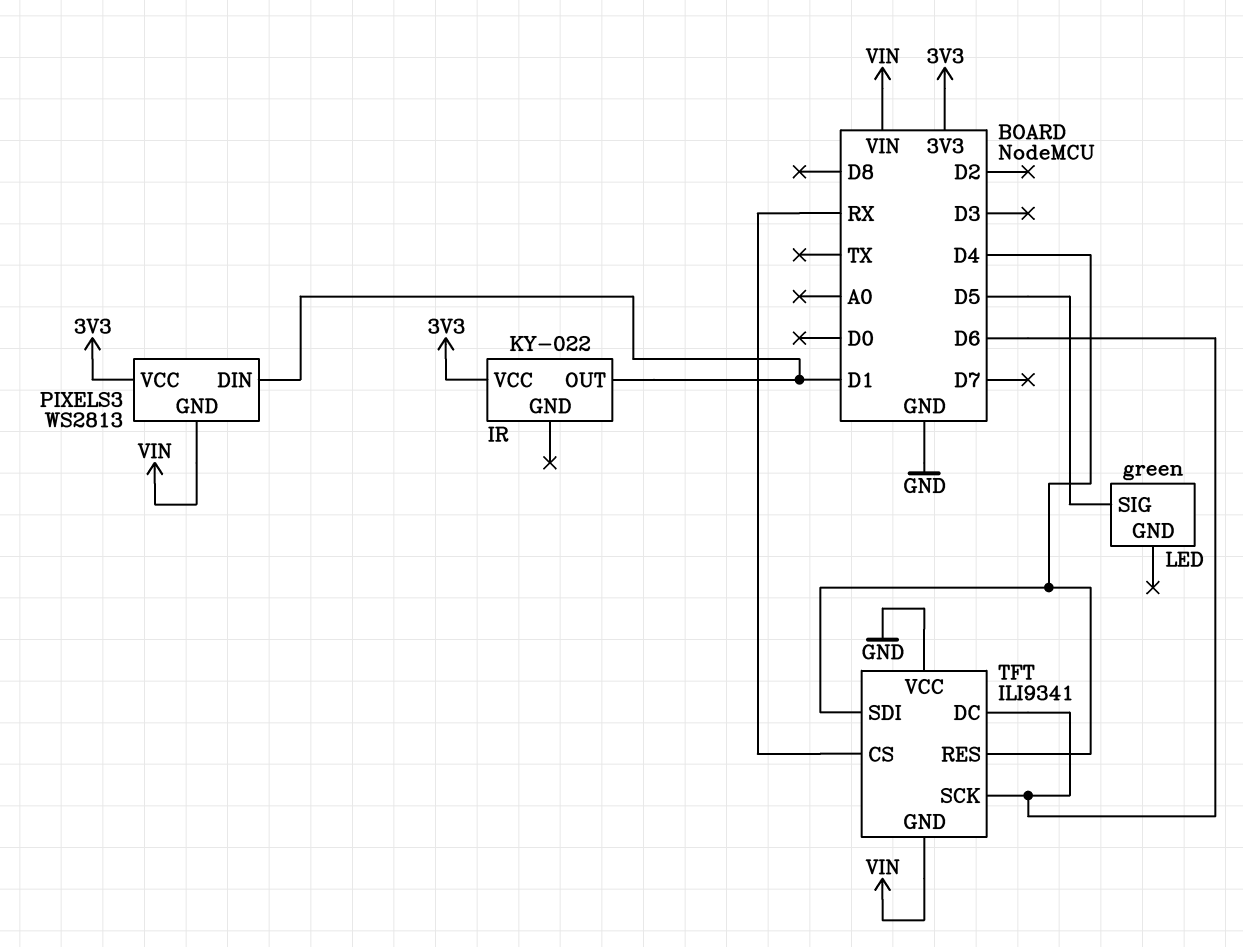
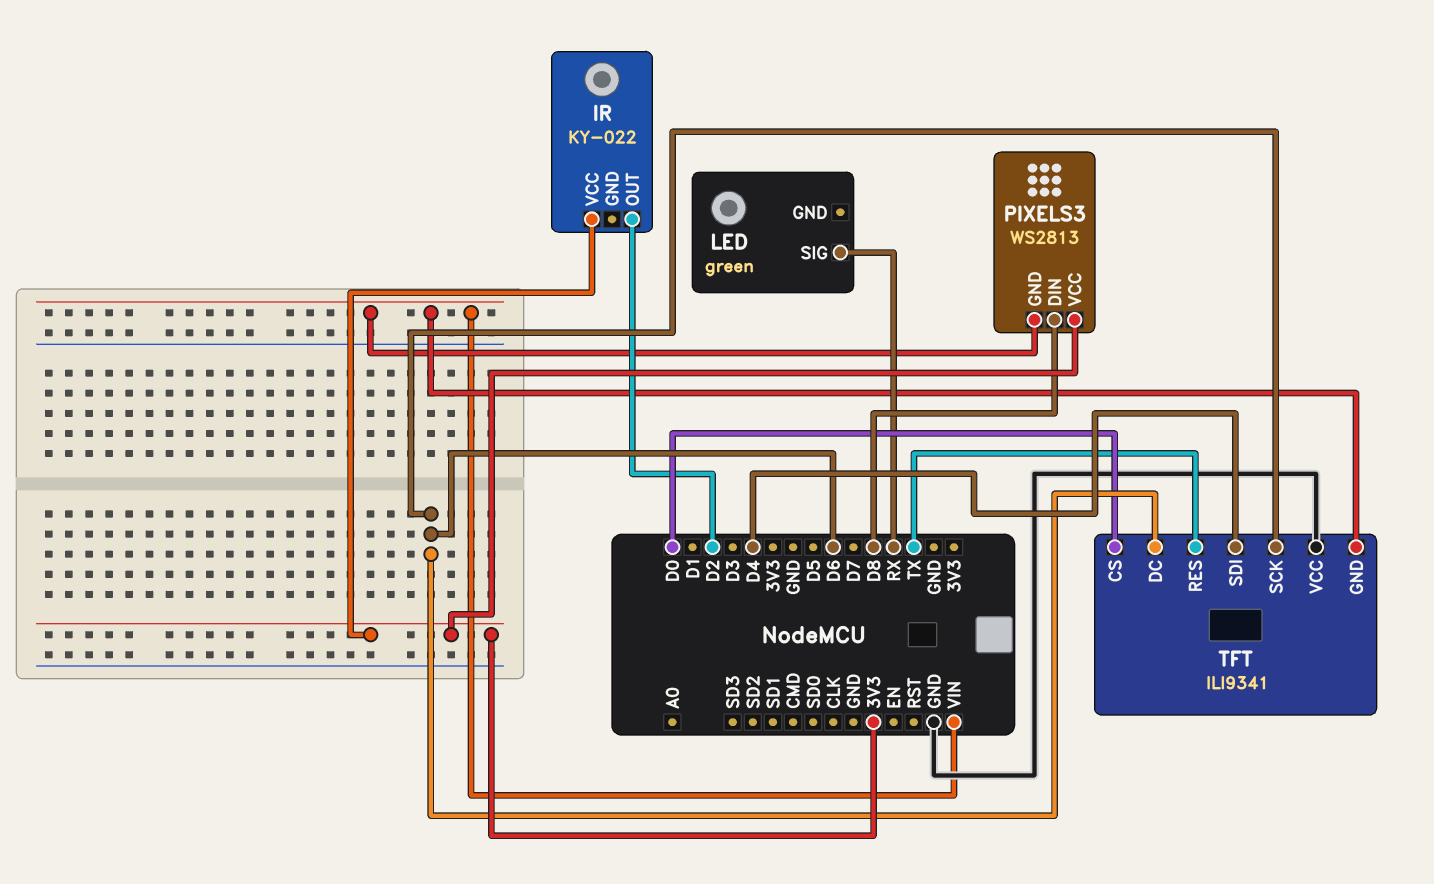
IR pin OUT: D1 -> D2
LED pin SIG: D5 -> RX
PIXELS3 pin DIN: D1 -> D8
TFT pin CS: RX -> D0
TFT pin RES: D4 -> TX

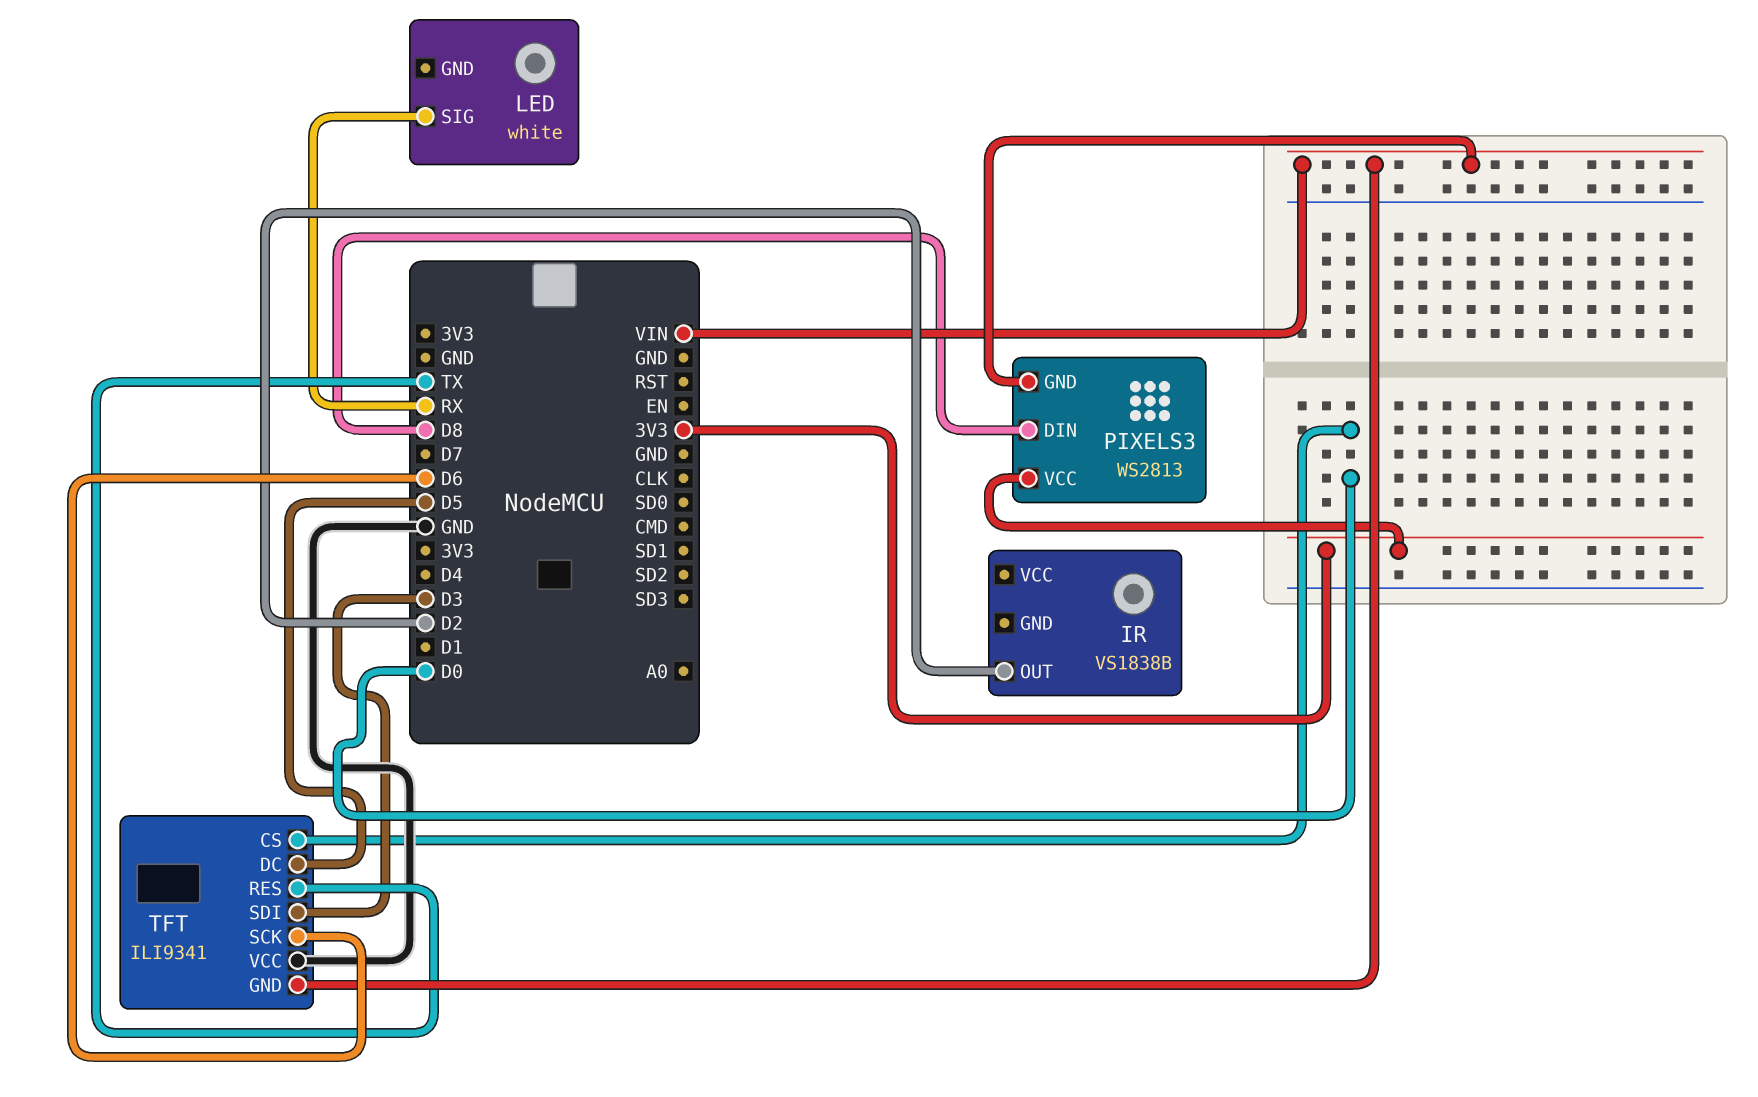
IR: KY-022 -> VS1838B
IR pin VCC: 3V3 -> none
LED: green -> white
TFT pin DC: D6 -> D5
TFT pin SDI: D4 -> D3

